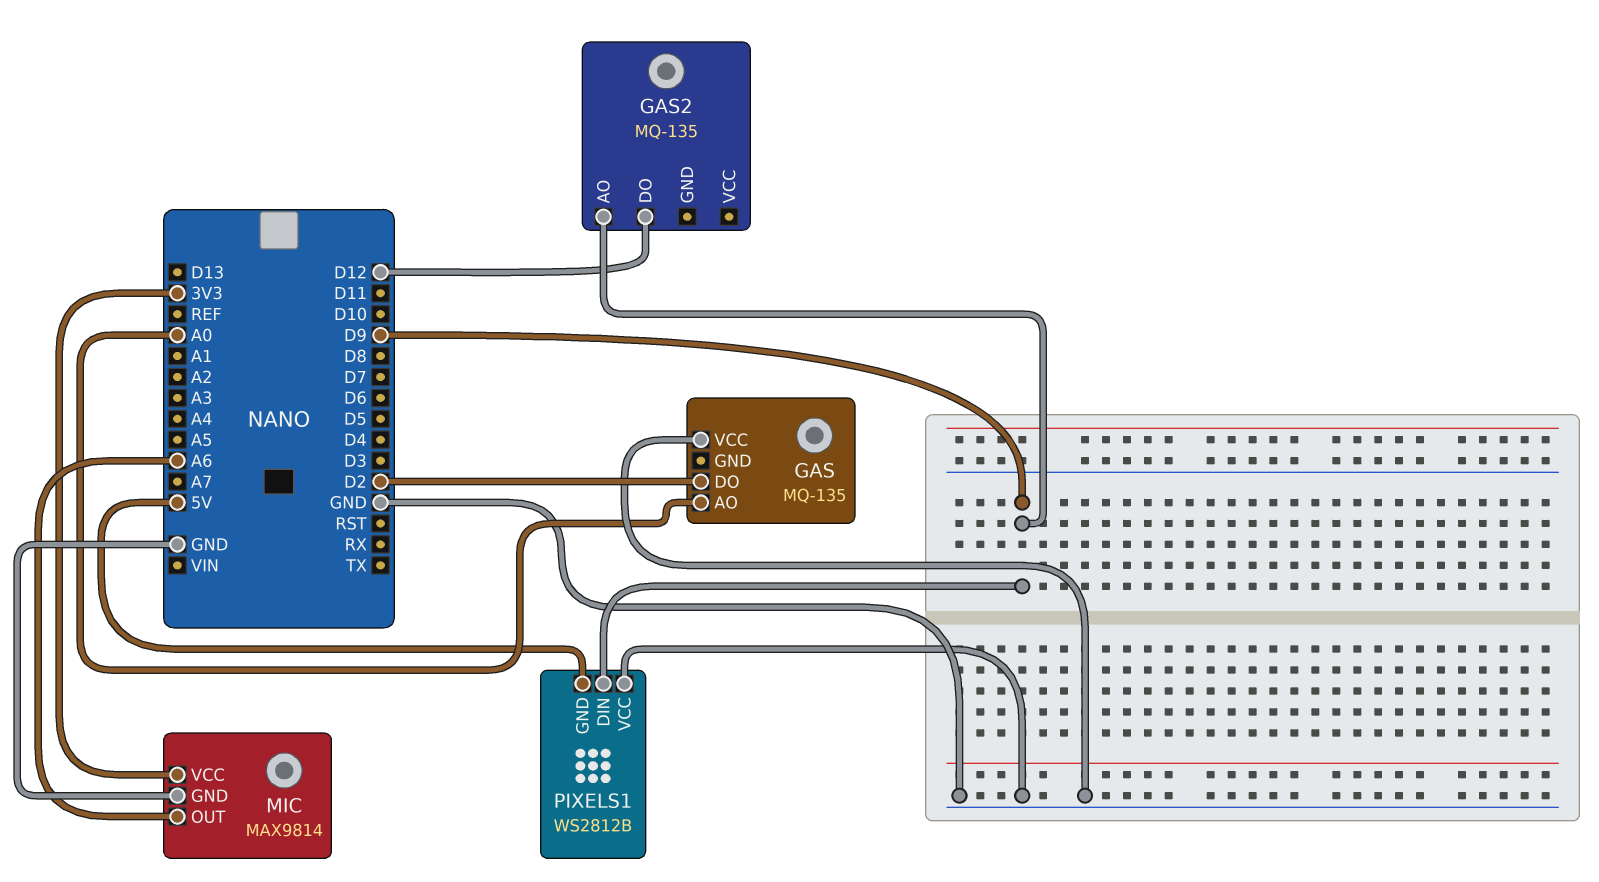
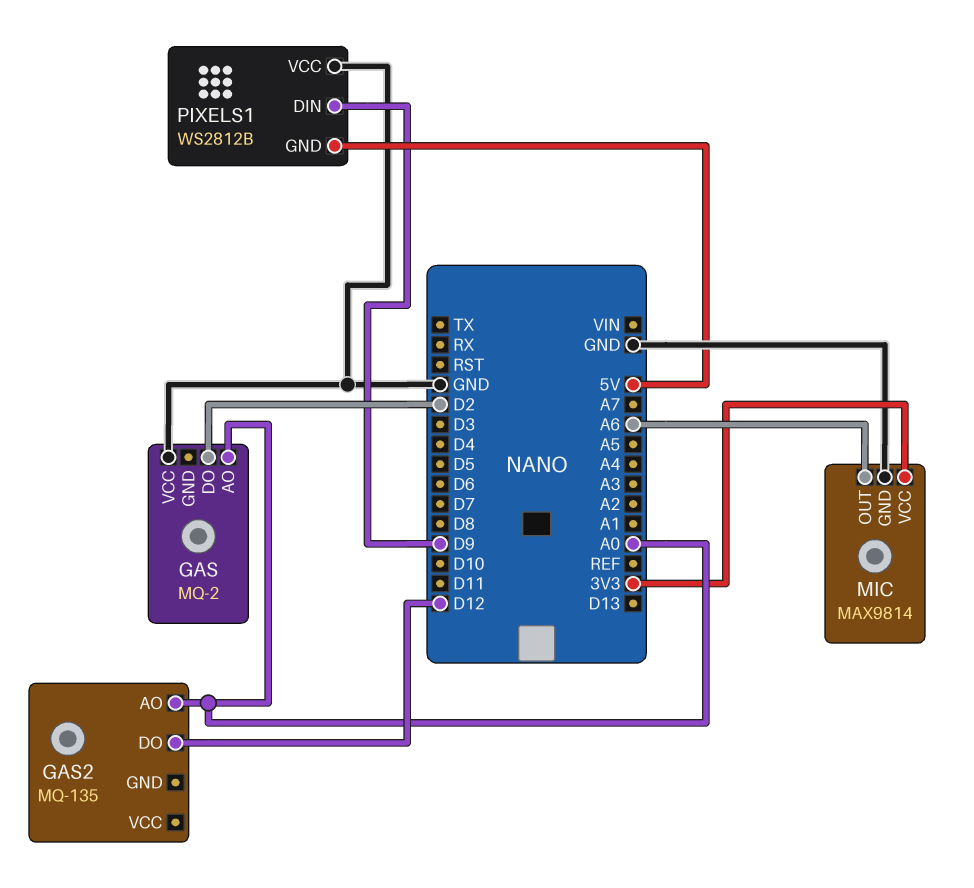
GAS: MQ-135 -> MQ-2
GAS2 pin AO: D9 -> A0

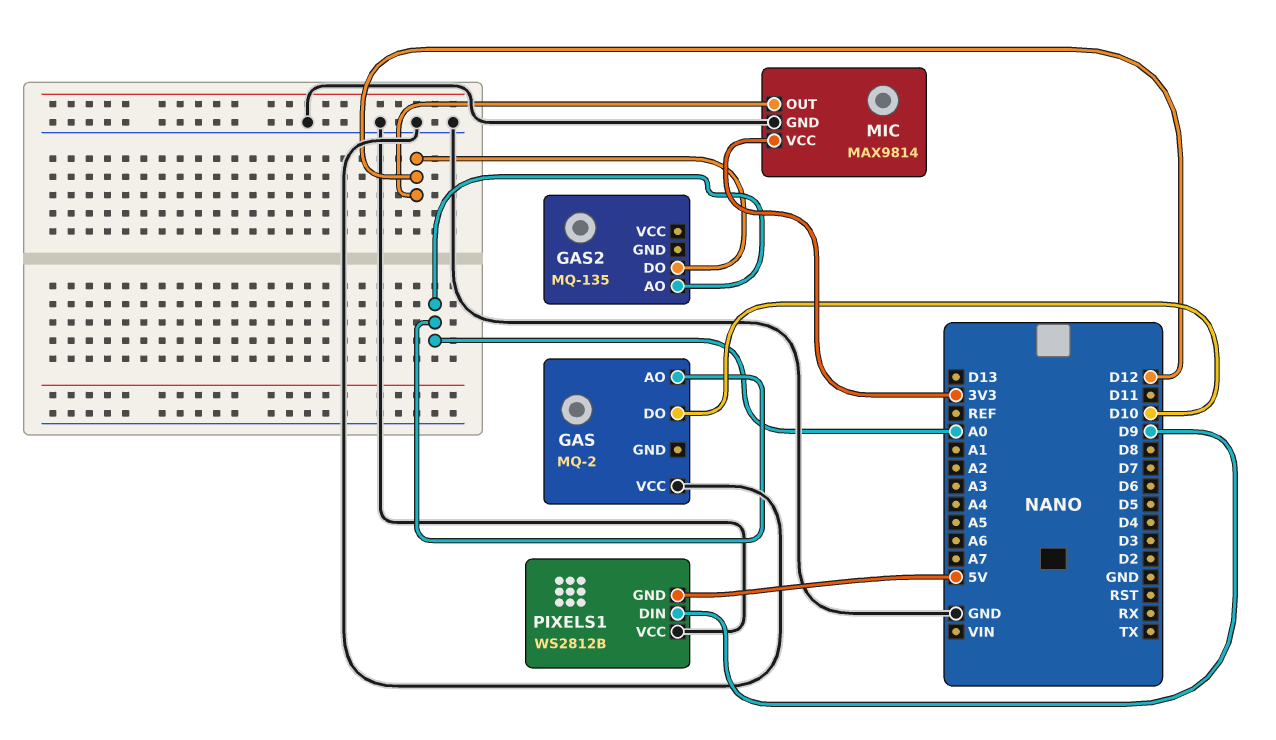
GAS pin DO: D2 -> D10
MIC pin OUT: A6 -> D12

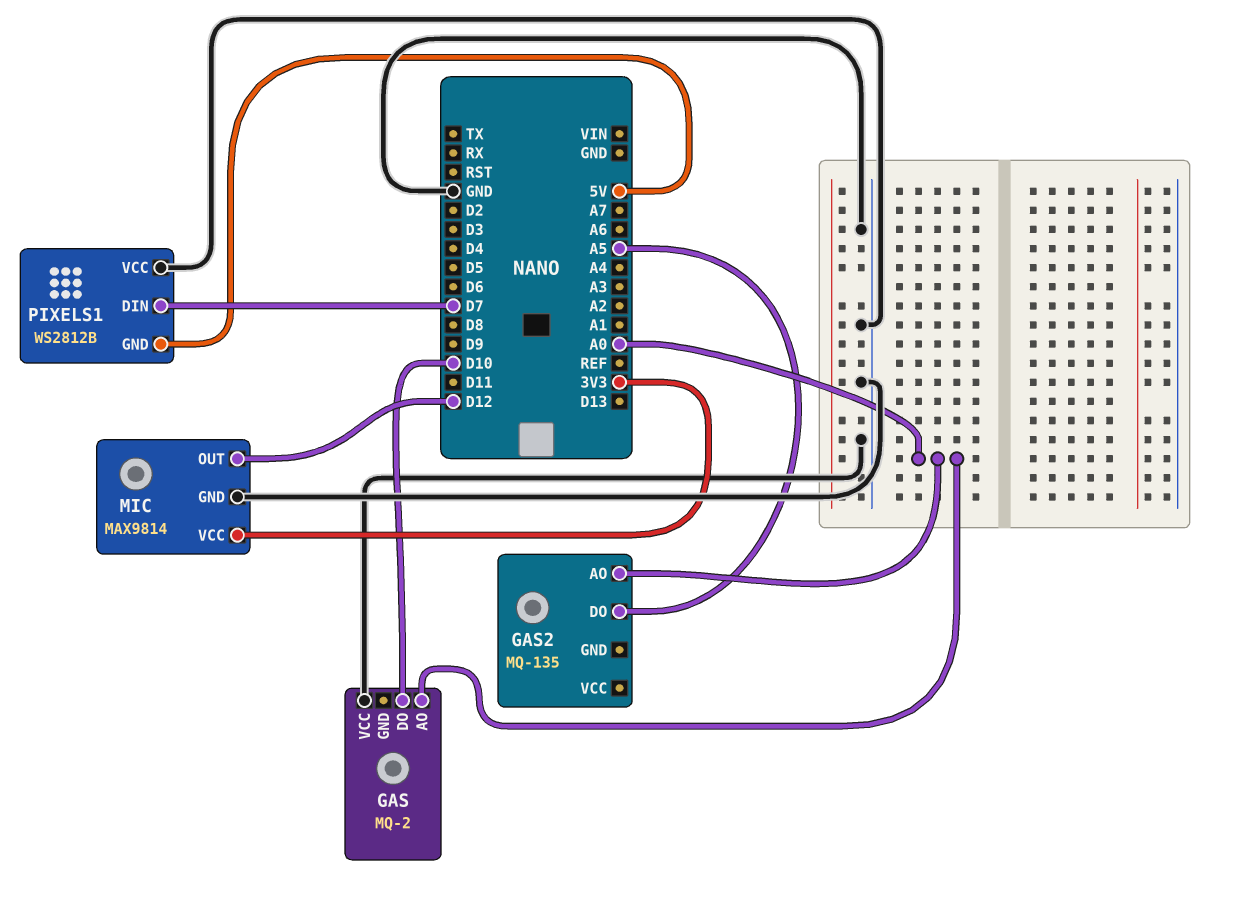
GAS2 pin DO: D12 -> A5
PIXELS1 pin DIN: D9 -> D7

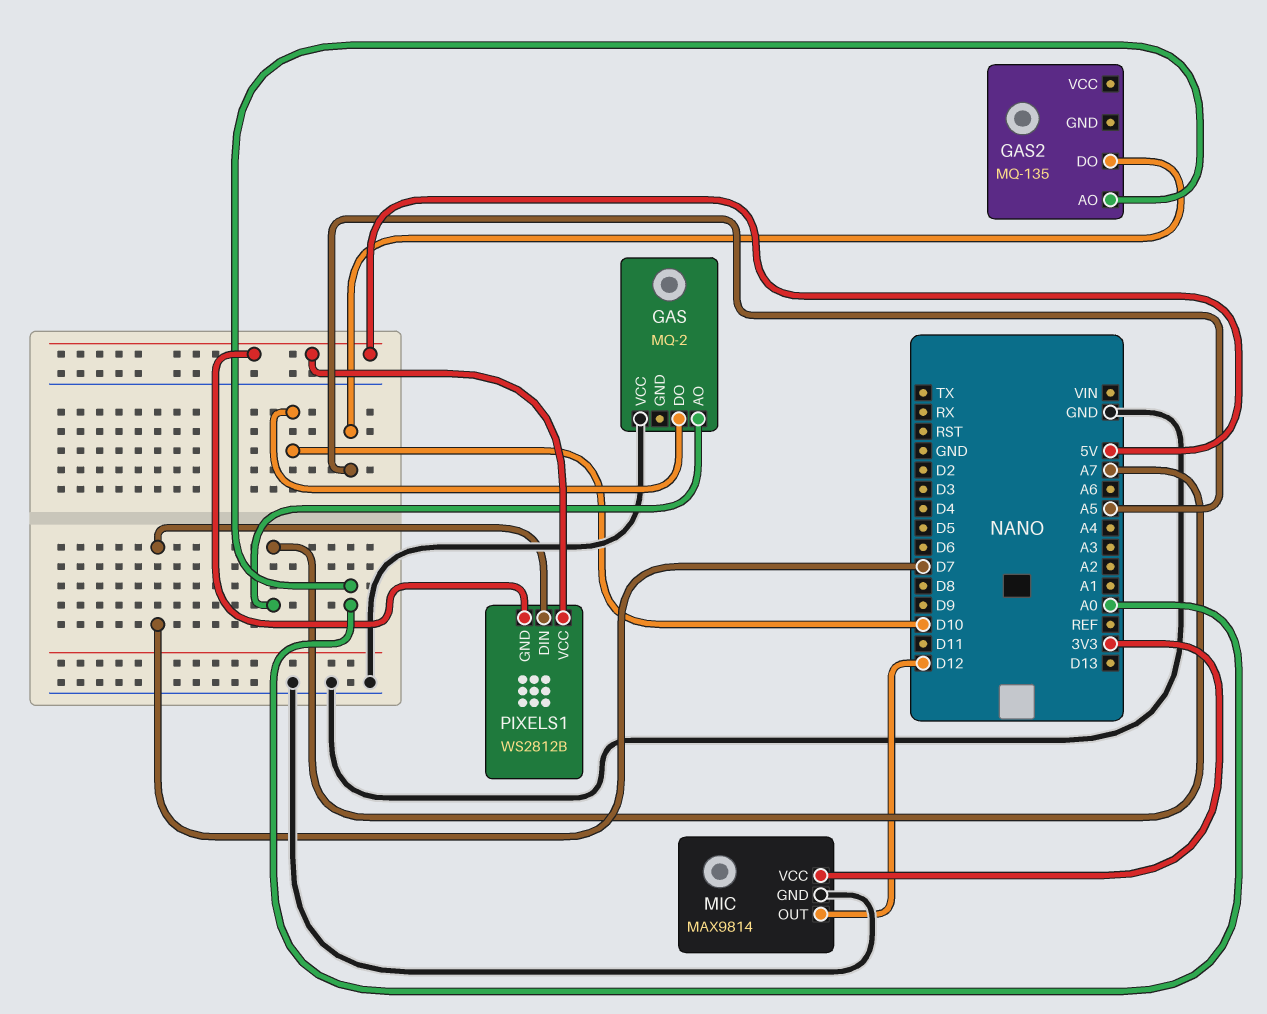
GAS pin AO: A0 -> A7
PIXELS1 pin VCC: GND -> 5V

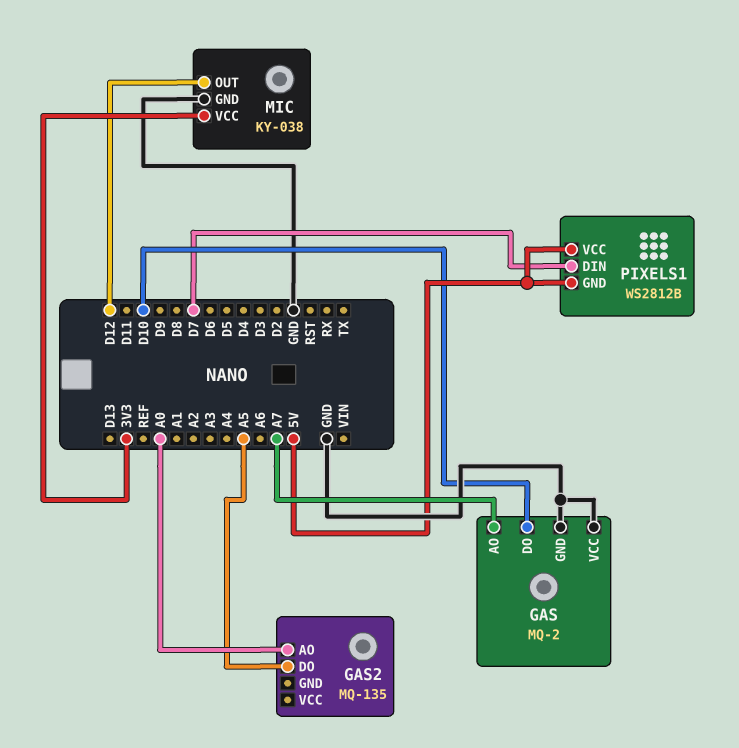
GAS pin GND: none -> GND
MIC: MAX9814 -> KY-038

